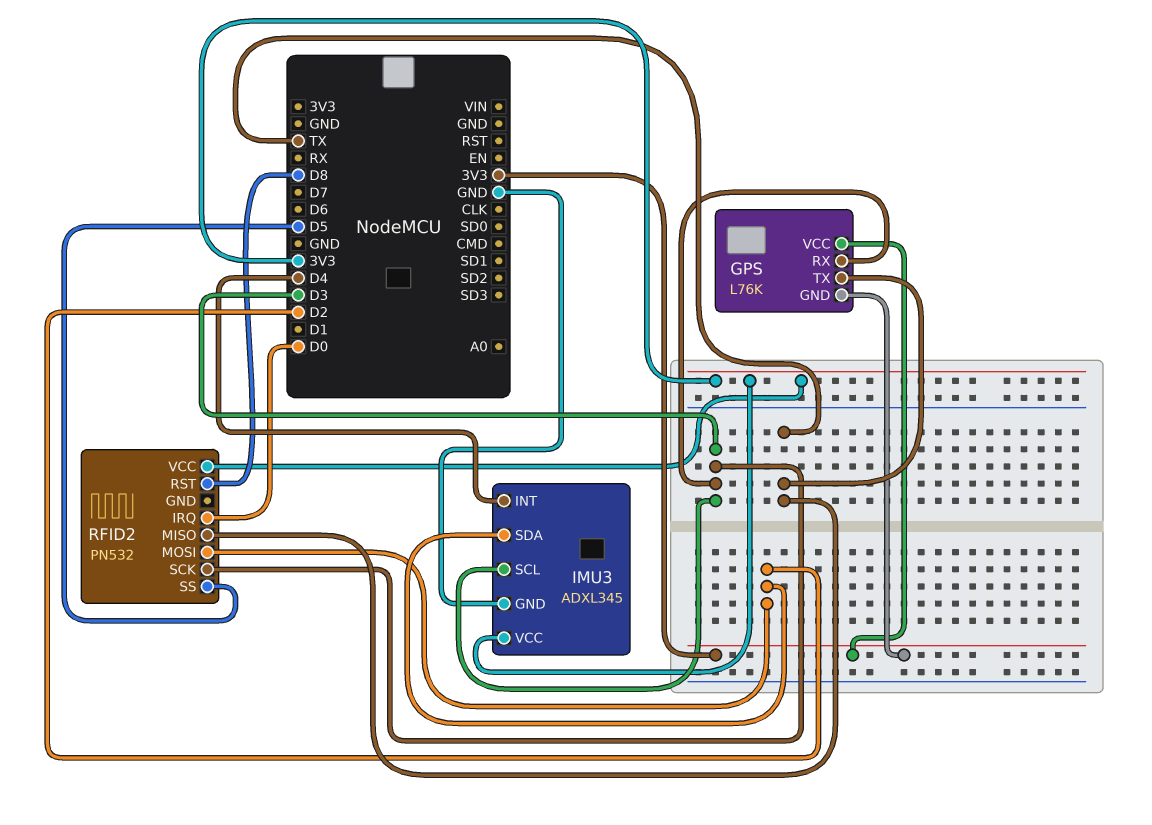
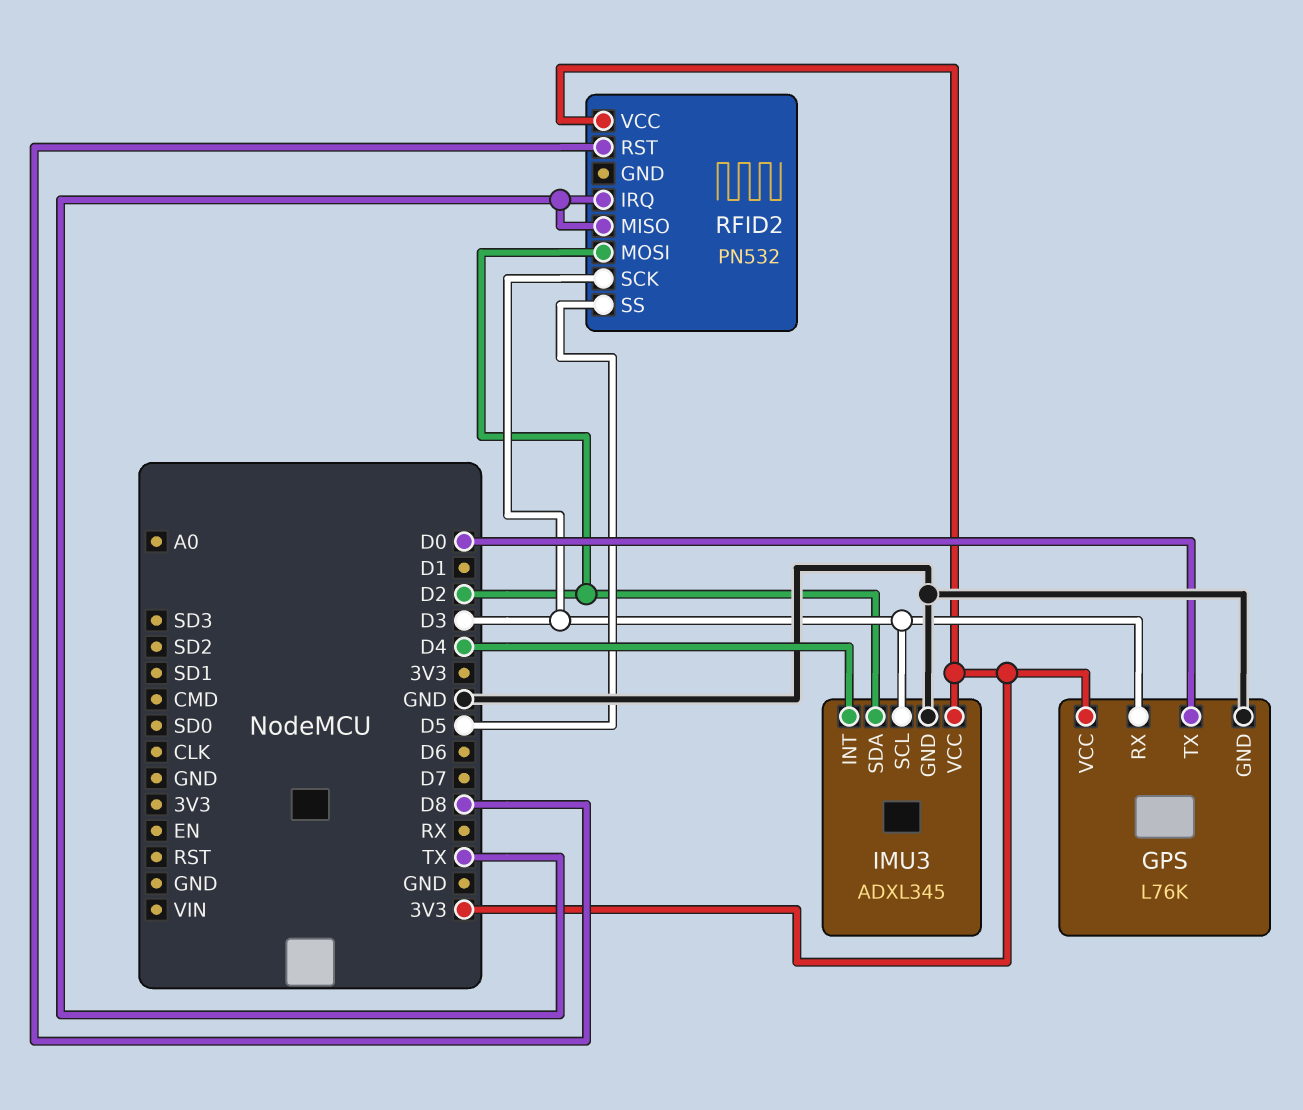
GPS pin GND: 3V3 -> GND
GPS pin TX: TX -> D0
RFID2 pin IRQ: D0 -> TX

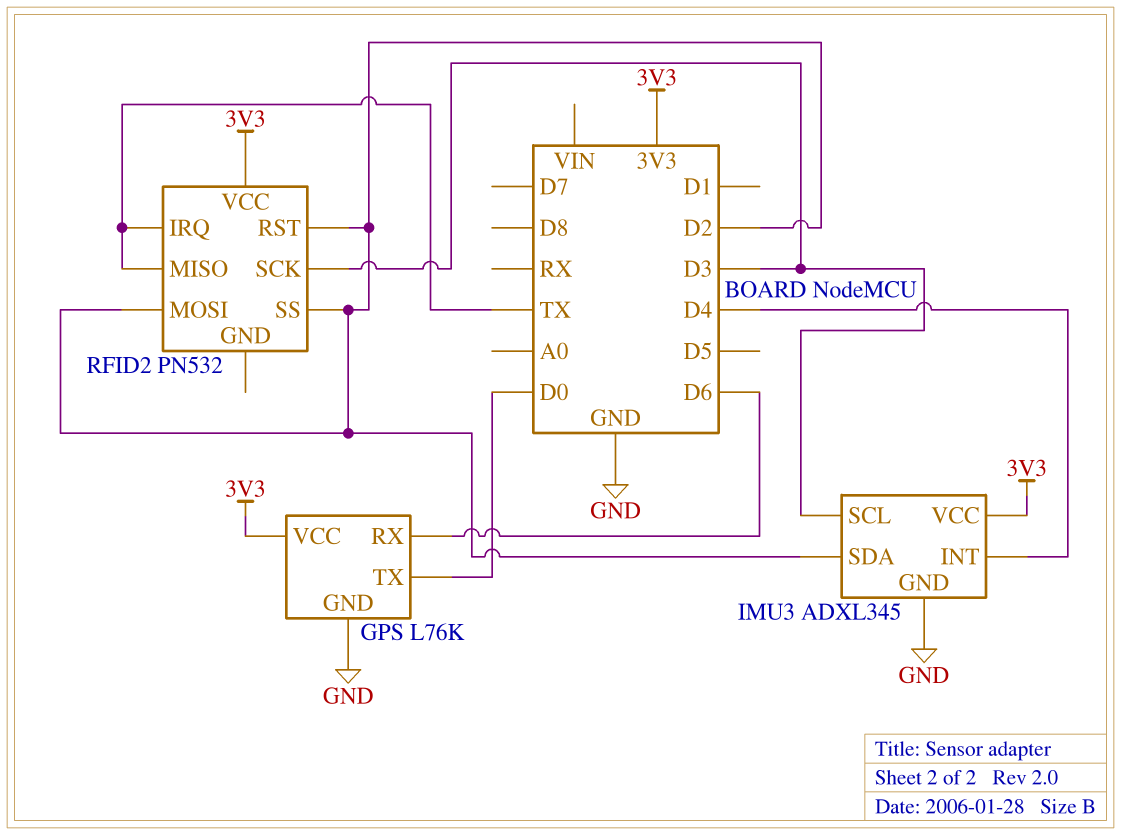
GPS pin RX: D3 -> D6
RFID2 pin RST: D8 -> D2
RFID2 pin SS: D5 -> D2

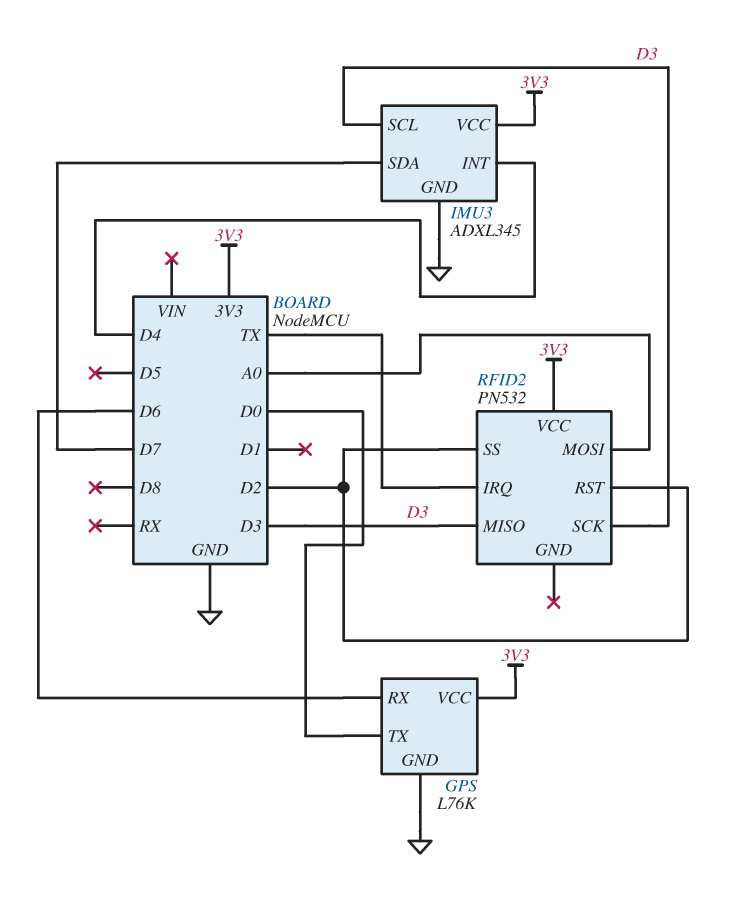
IMU3 pin SDA: D2 -> D7
RFID2 pin MISO: TX -> D3
RFID2 pin MOSI: D2 -> A0

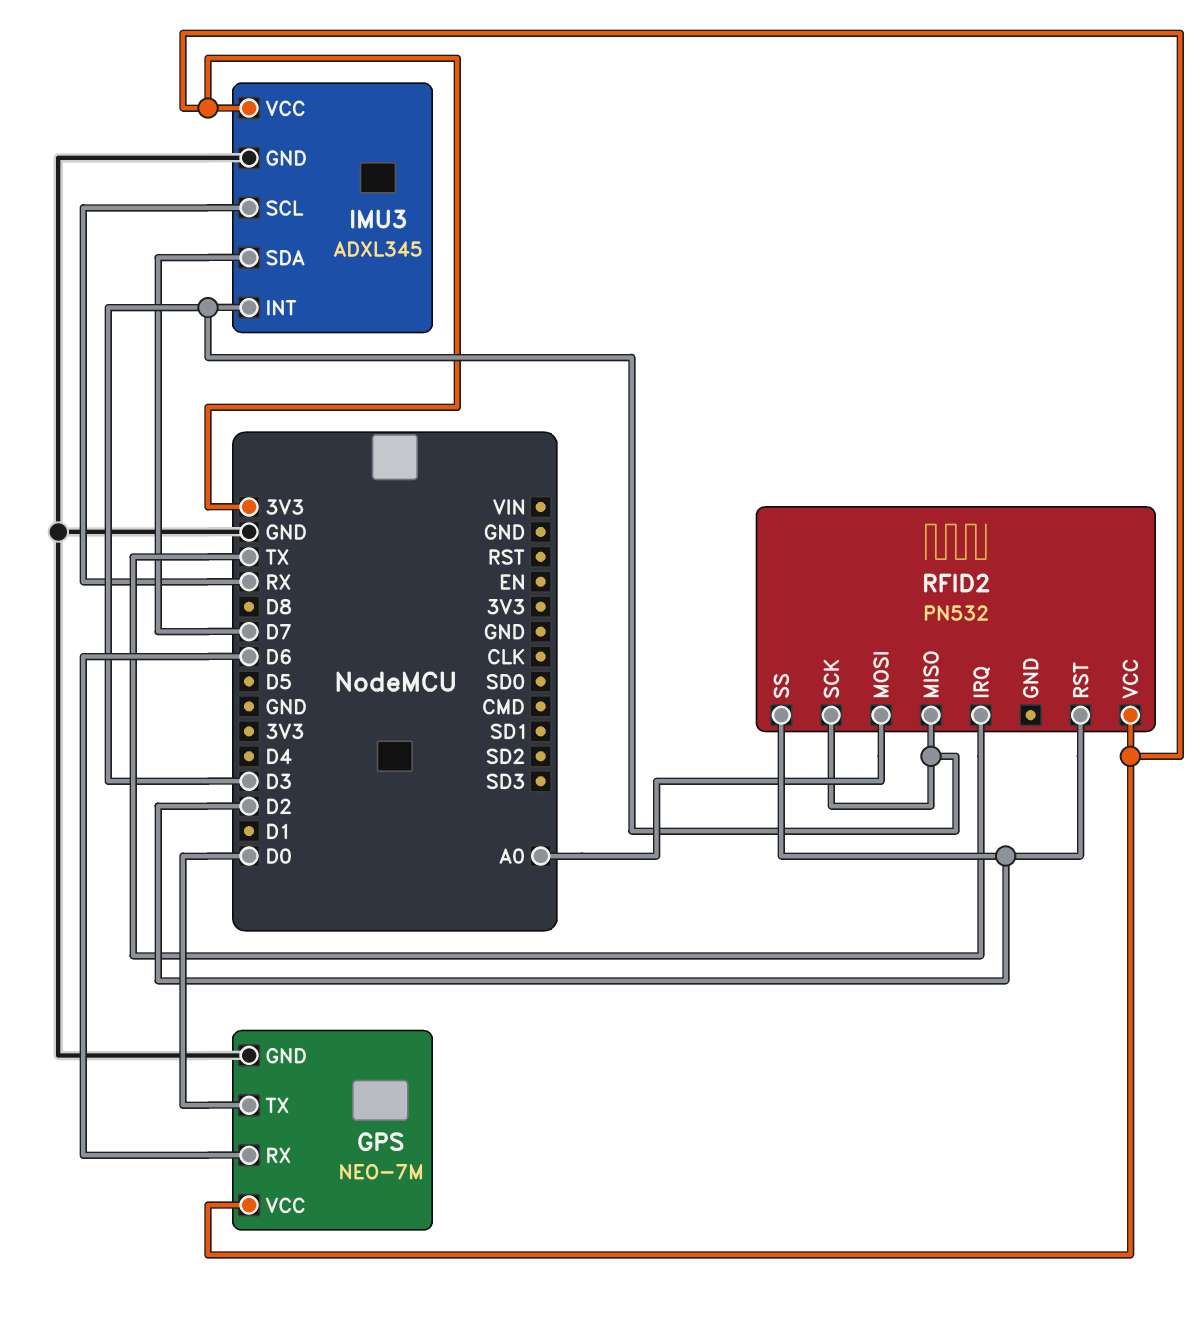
GPS: L76K -> NEO-7M
IMU3 pin INT: D4 -> D3
IMU3 pin SCL: D3 -> RX

